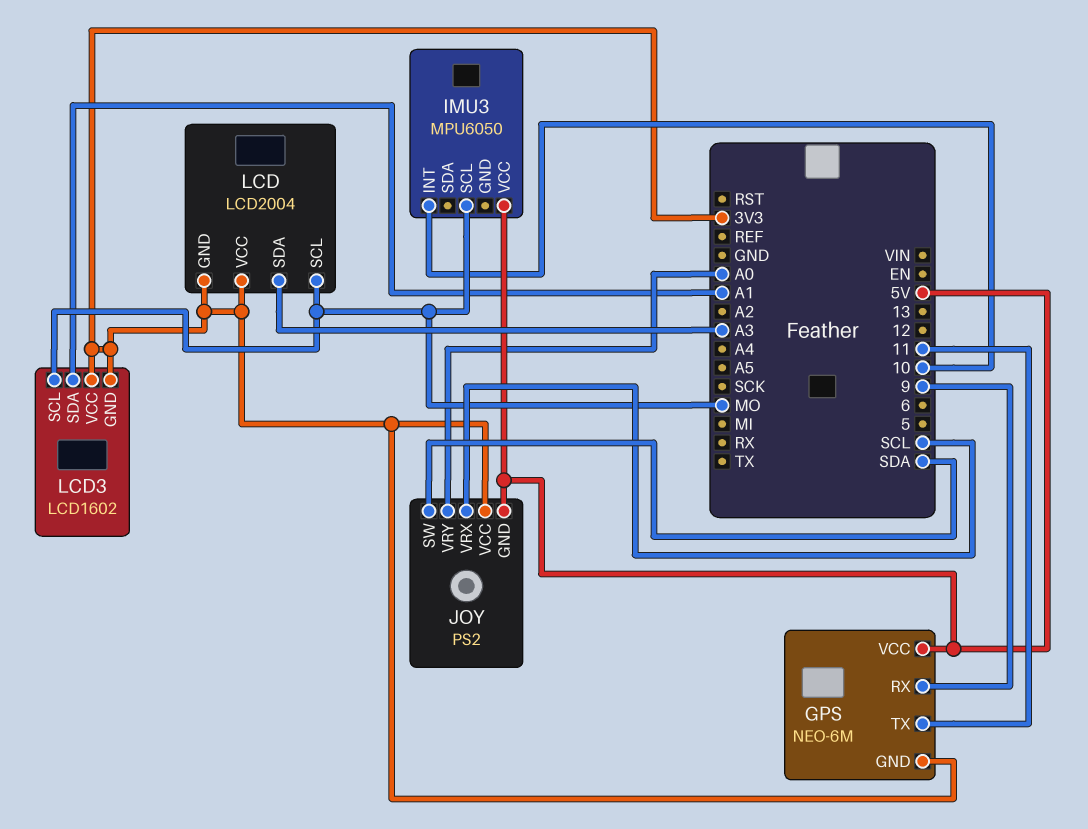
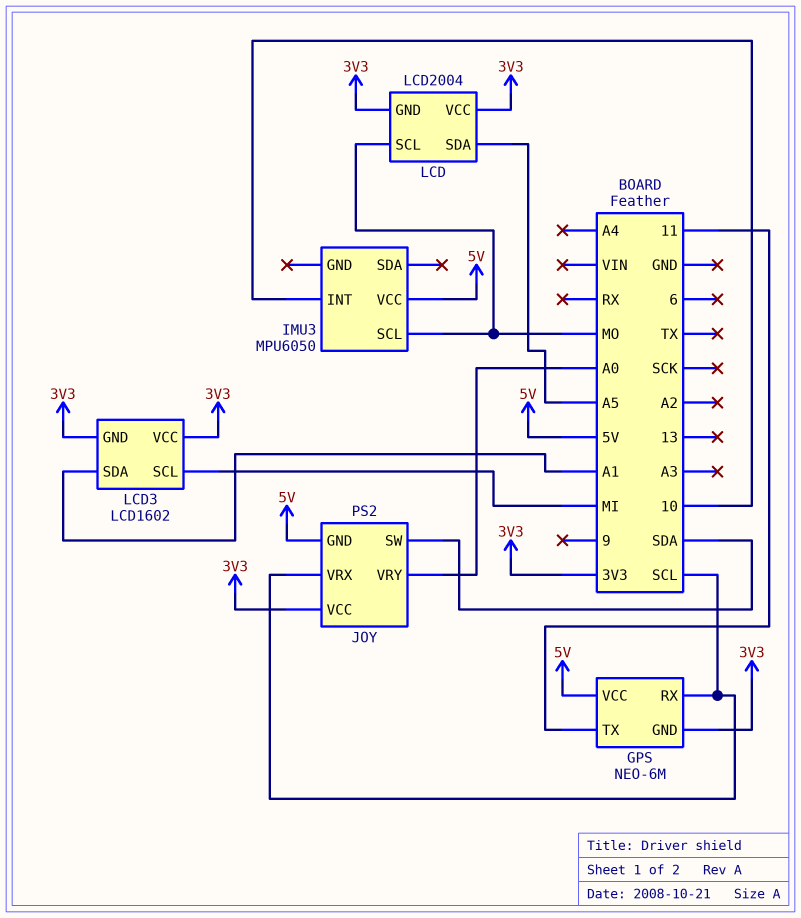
GPS pin RX: 9 -> SCL
LCD pin SDA: A3 -> A5
LCD3 pin SCL: MO -> MI

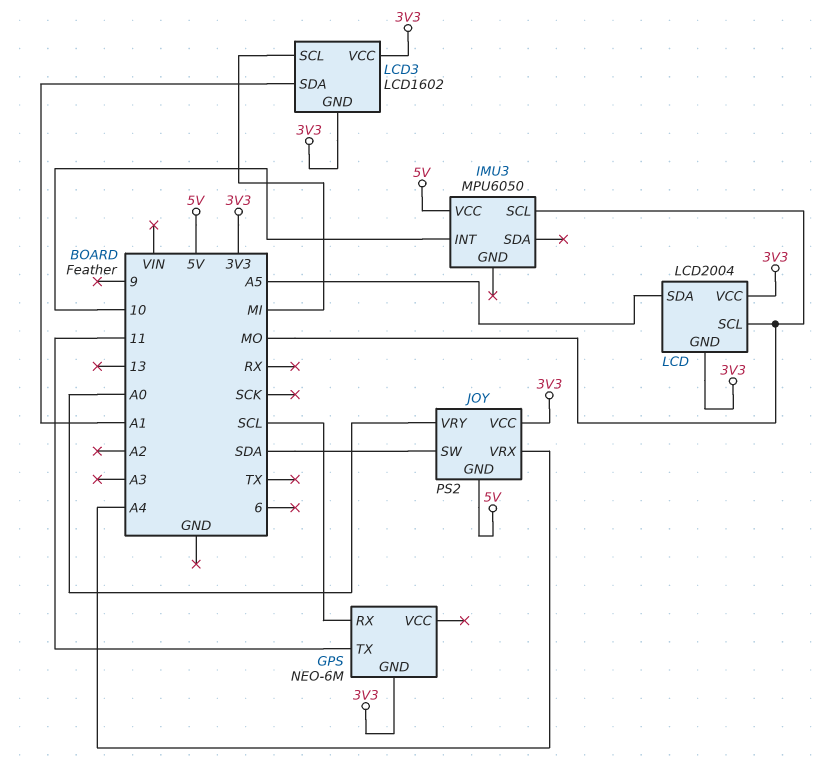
GPS pin VCC: 5V -> none
JOY pin VRX: SCL -> A4

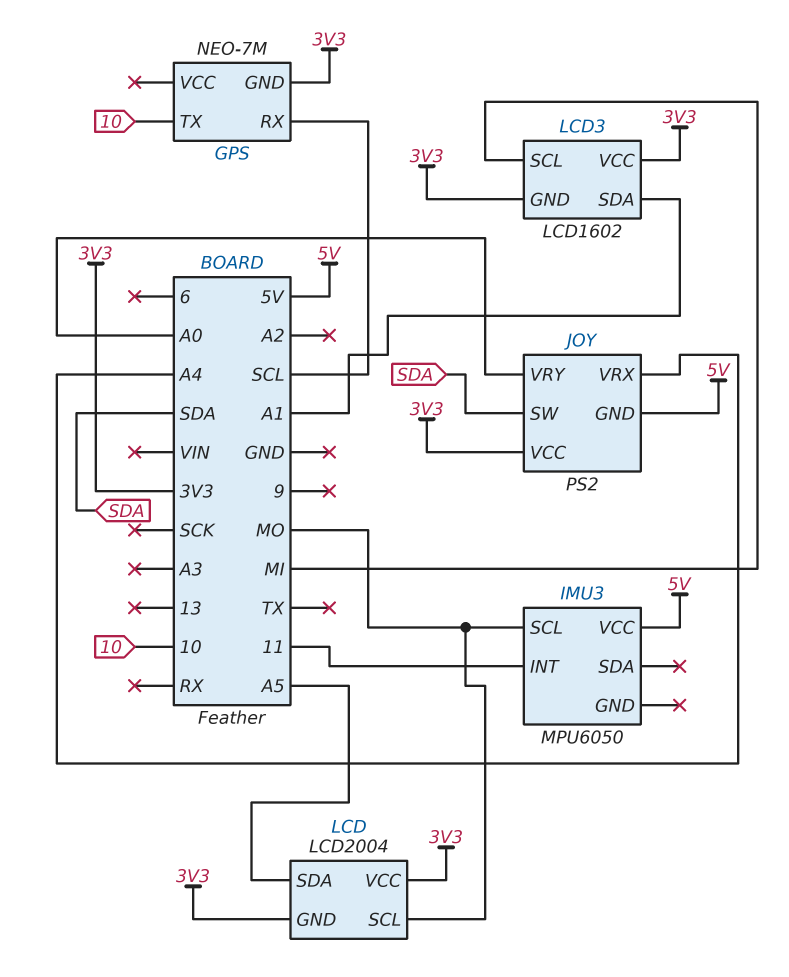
GPS: NEO-6M -> NEO-7M
GPS pin TX: 11 -> 10
IMU3 pin INT: 10 -> 11

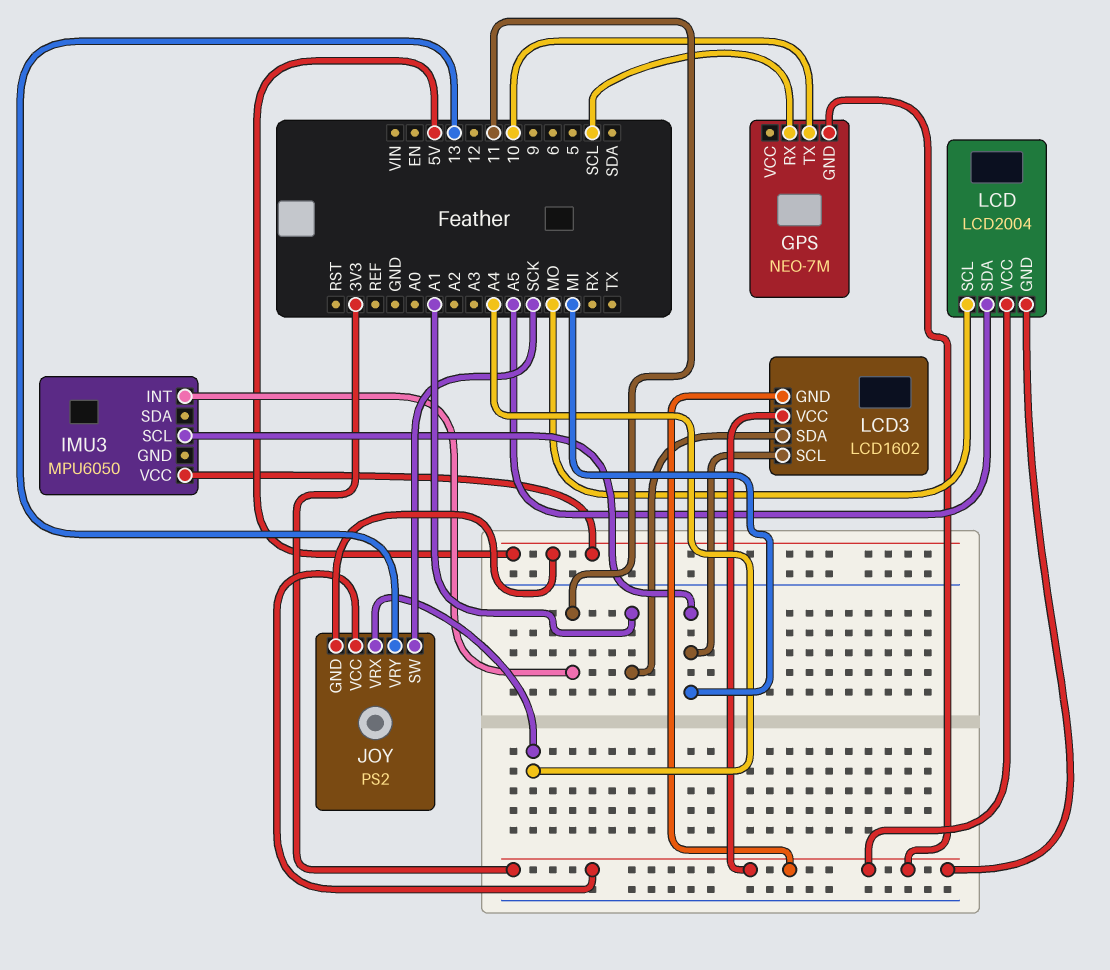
IMU3 pin SCL: MO -> MI
JOY pin SW: SDA -> SCK
JOY pin VRY: A0 -> 13

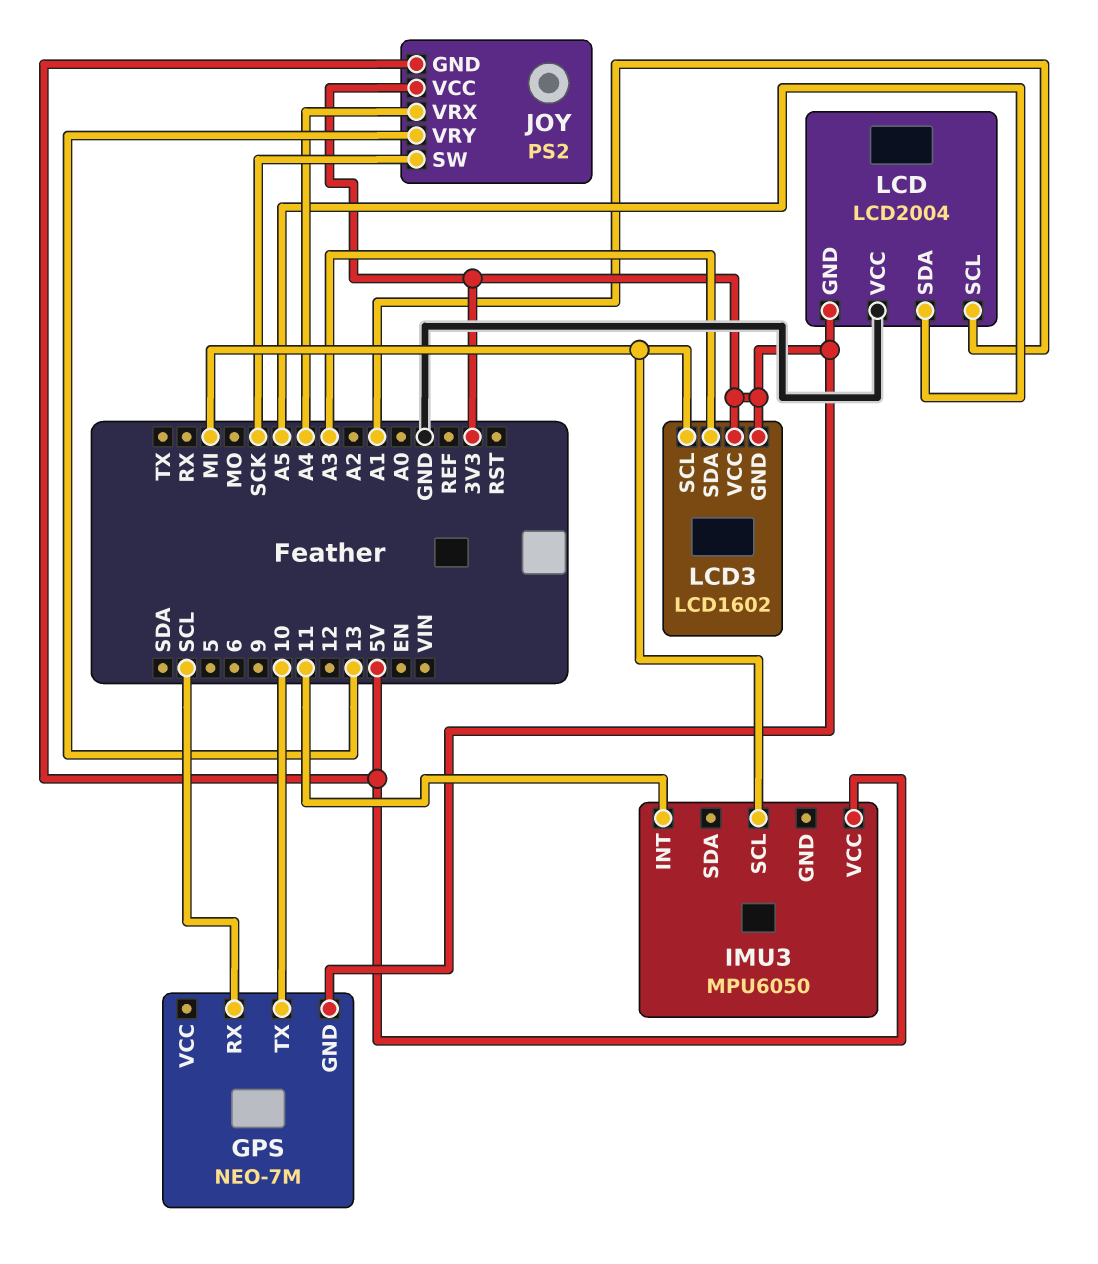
LCD pin SCL: MO -> A1
LCD pin VCC: 3V3 -> GND
LCD3 pin SDA: A1 -> A3

